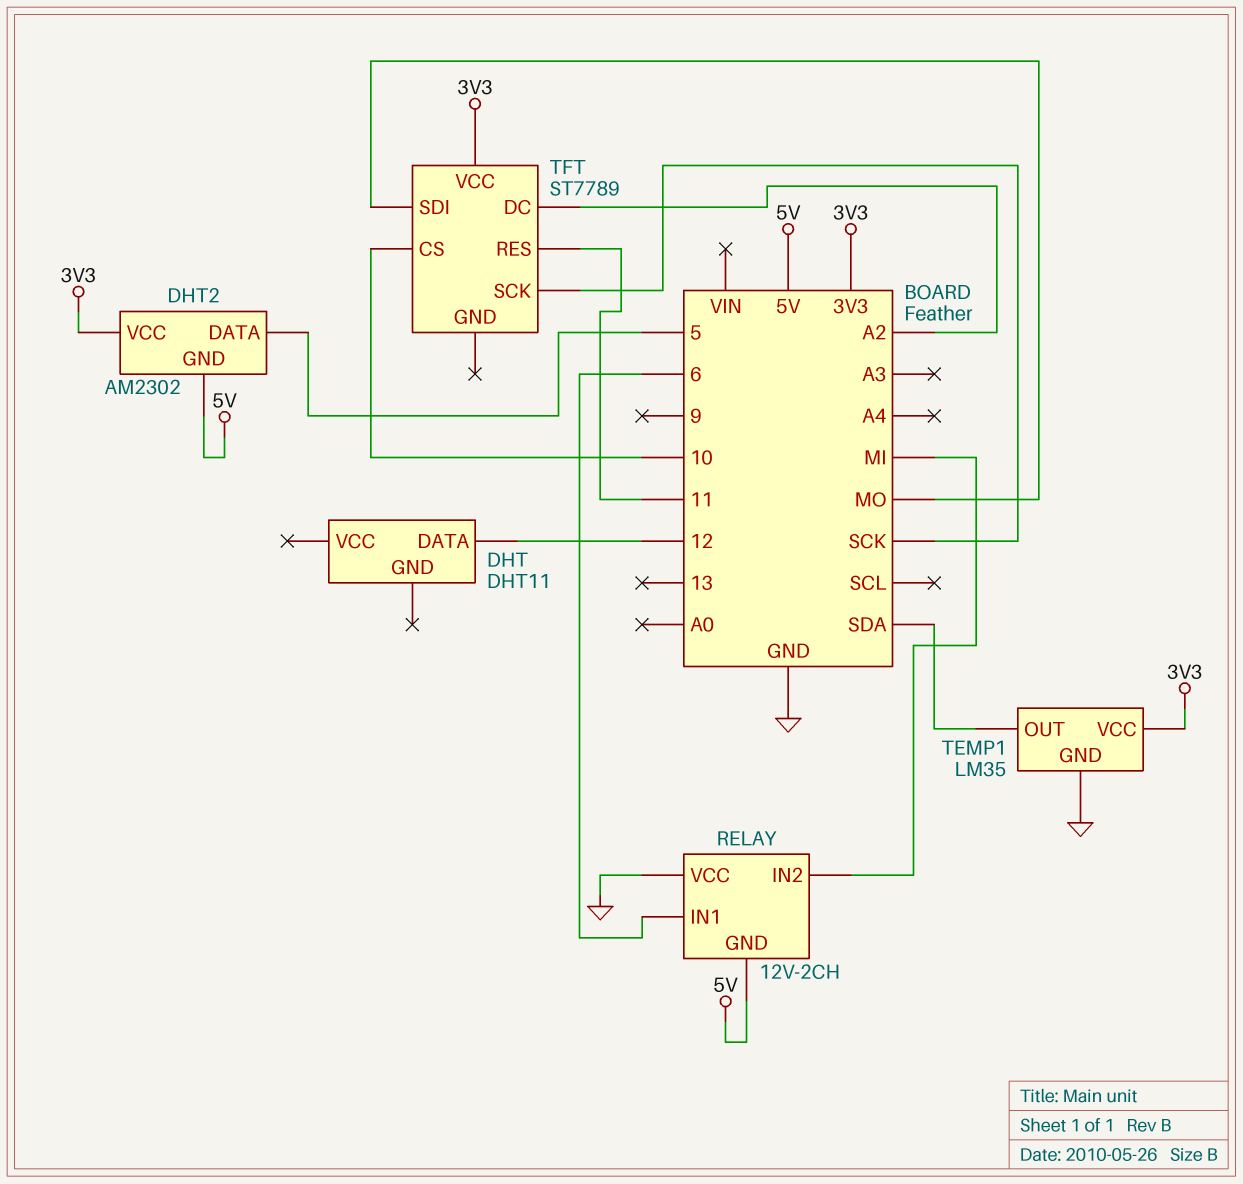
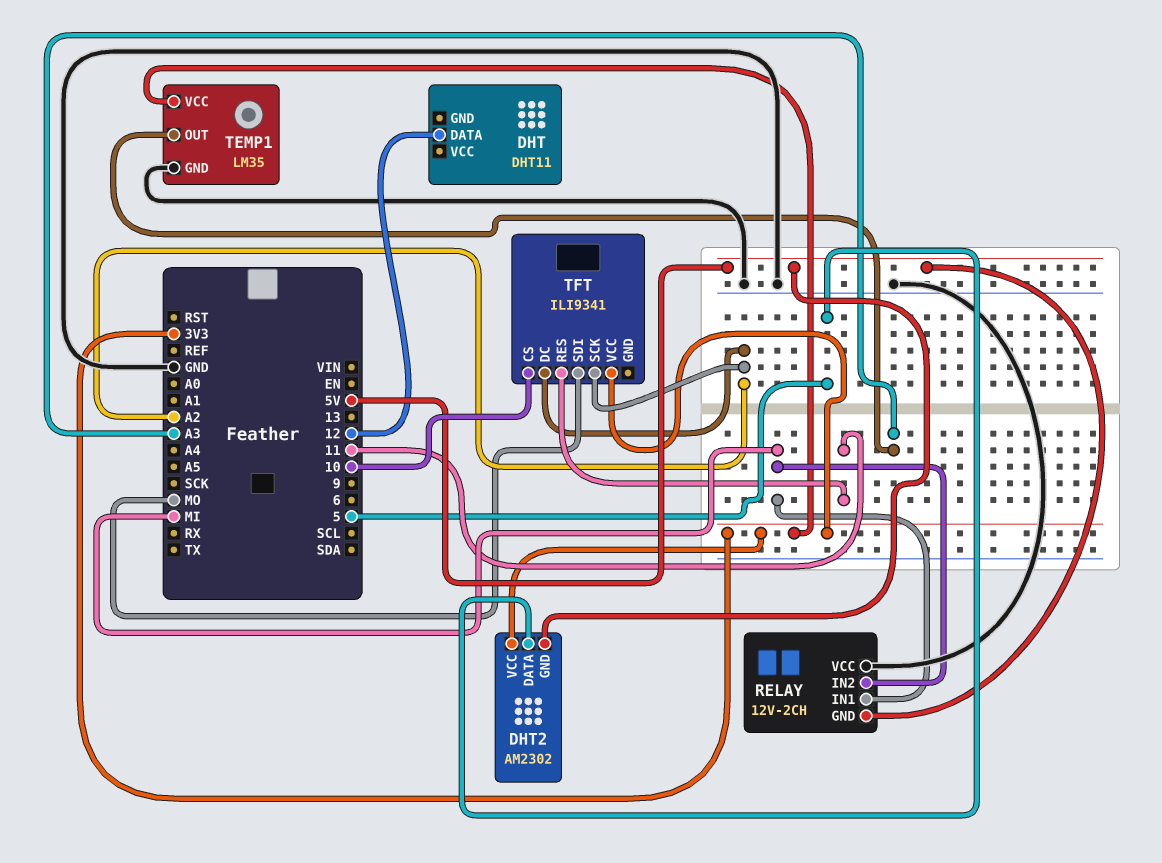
RELAY pin IN1: 6 -> MI
TEMP1 pin OUT: SDA -> A3
TFT: ST7789 -> ILI9341
TFT pin SCK: SCK -> A2

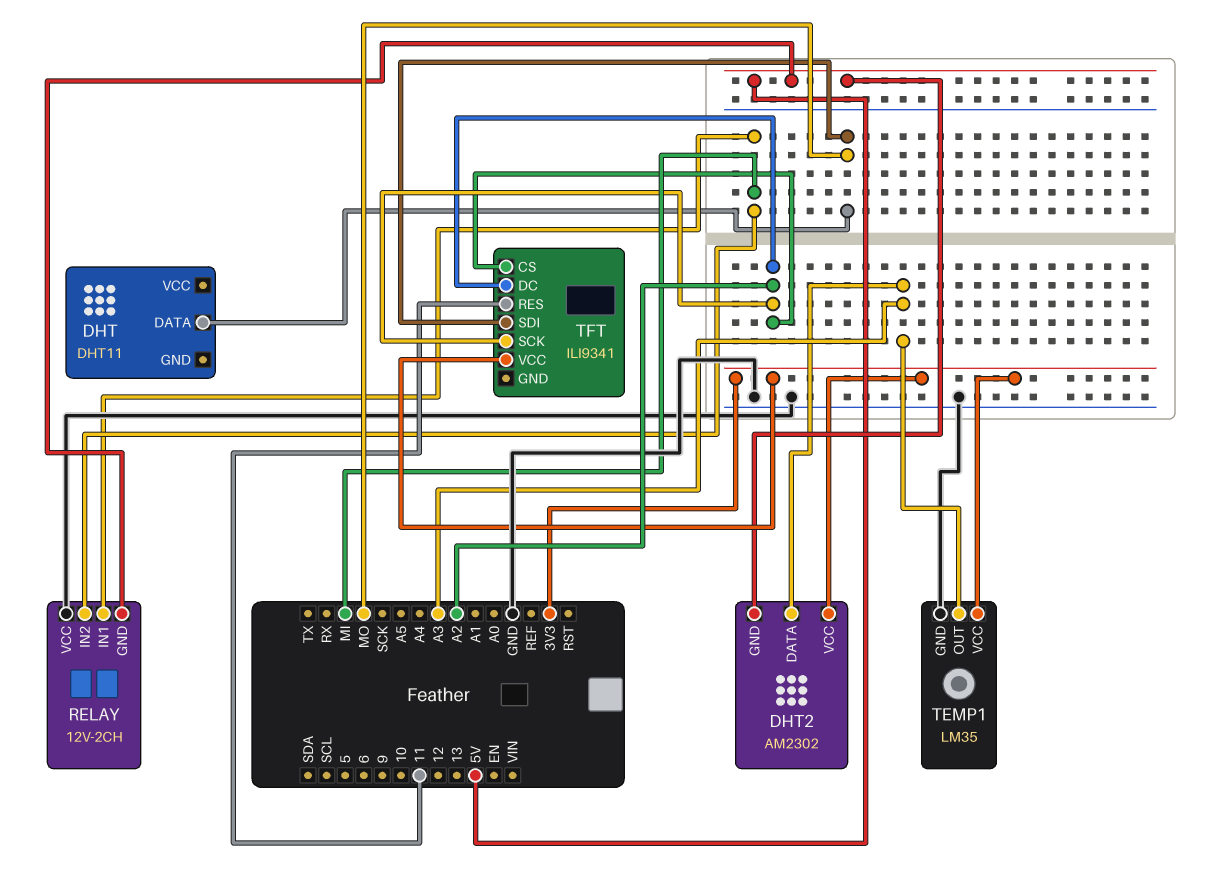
DHT pin DATA: 12 -> MO
DHT2 pin DATA: 5 -> A3
TFT pin CS: 10 -> A2

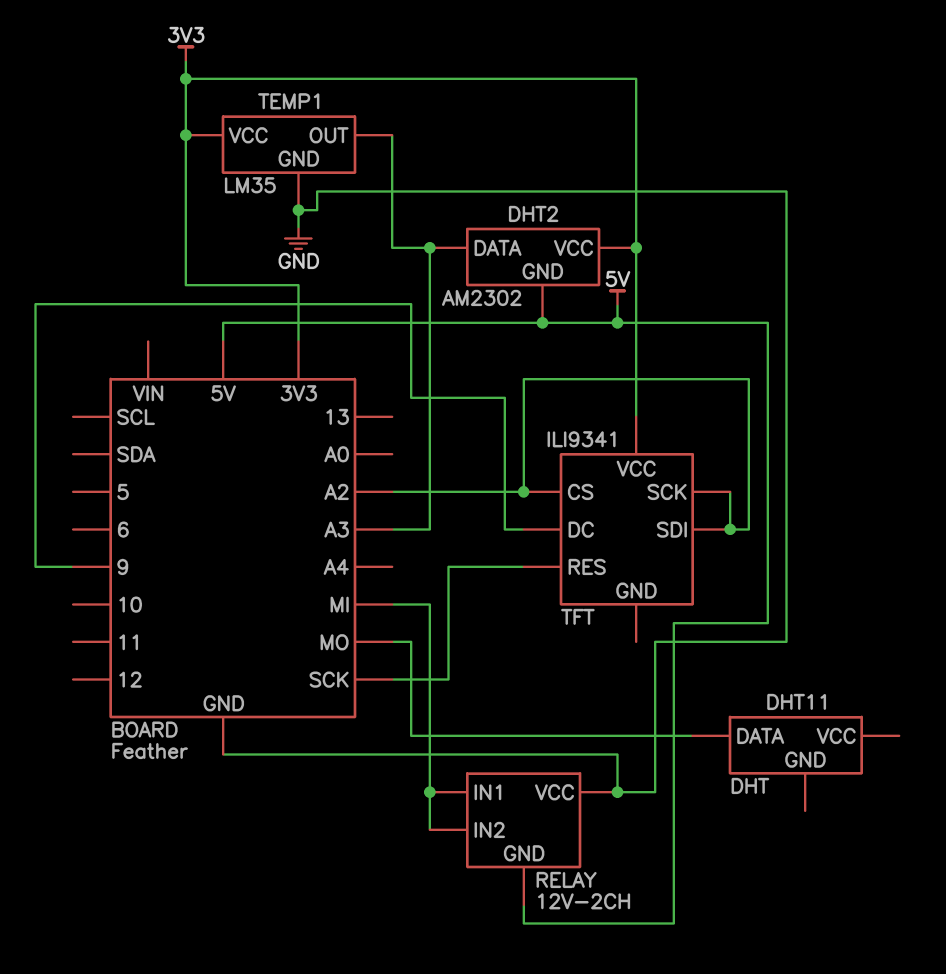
TFT pin DC: A2 -> 9
TFT pin RES: 11 -> SCK
TFT pin SDI: MO -> A2

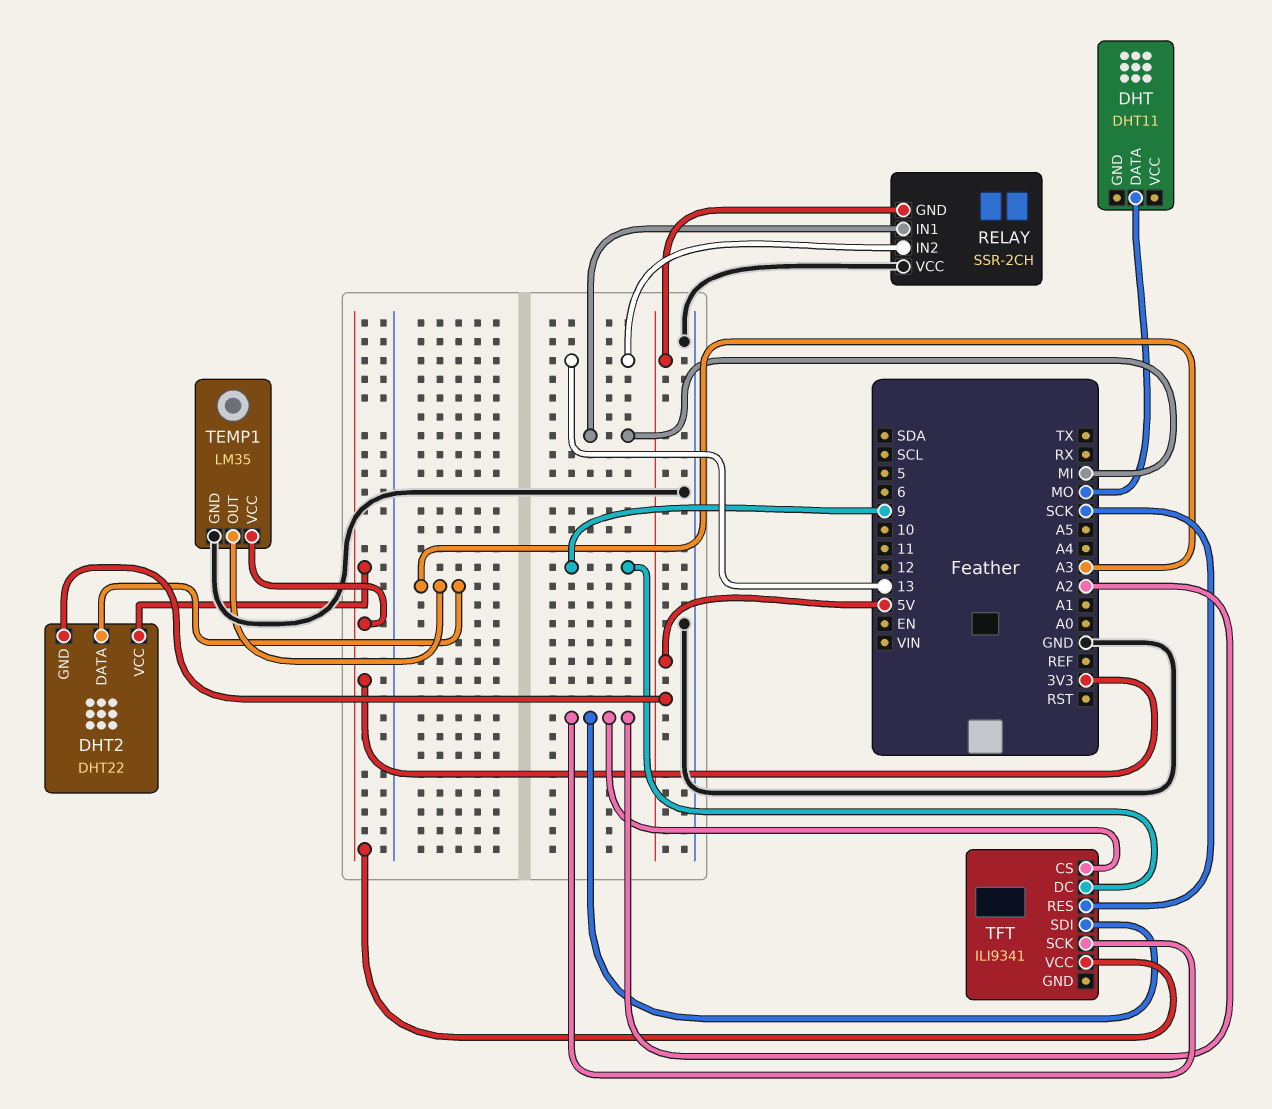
DHT2: AM2302 -> DHT22
RELAY: 12V-2CH -> SSR-2CH
RELAY pin IN2: MI -> 13

